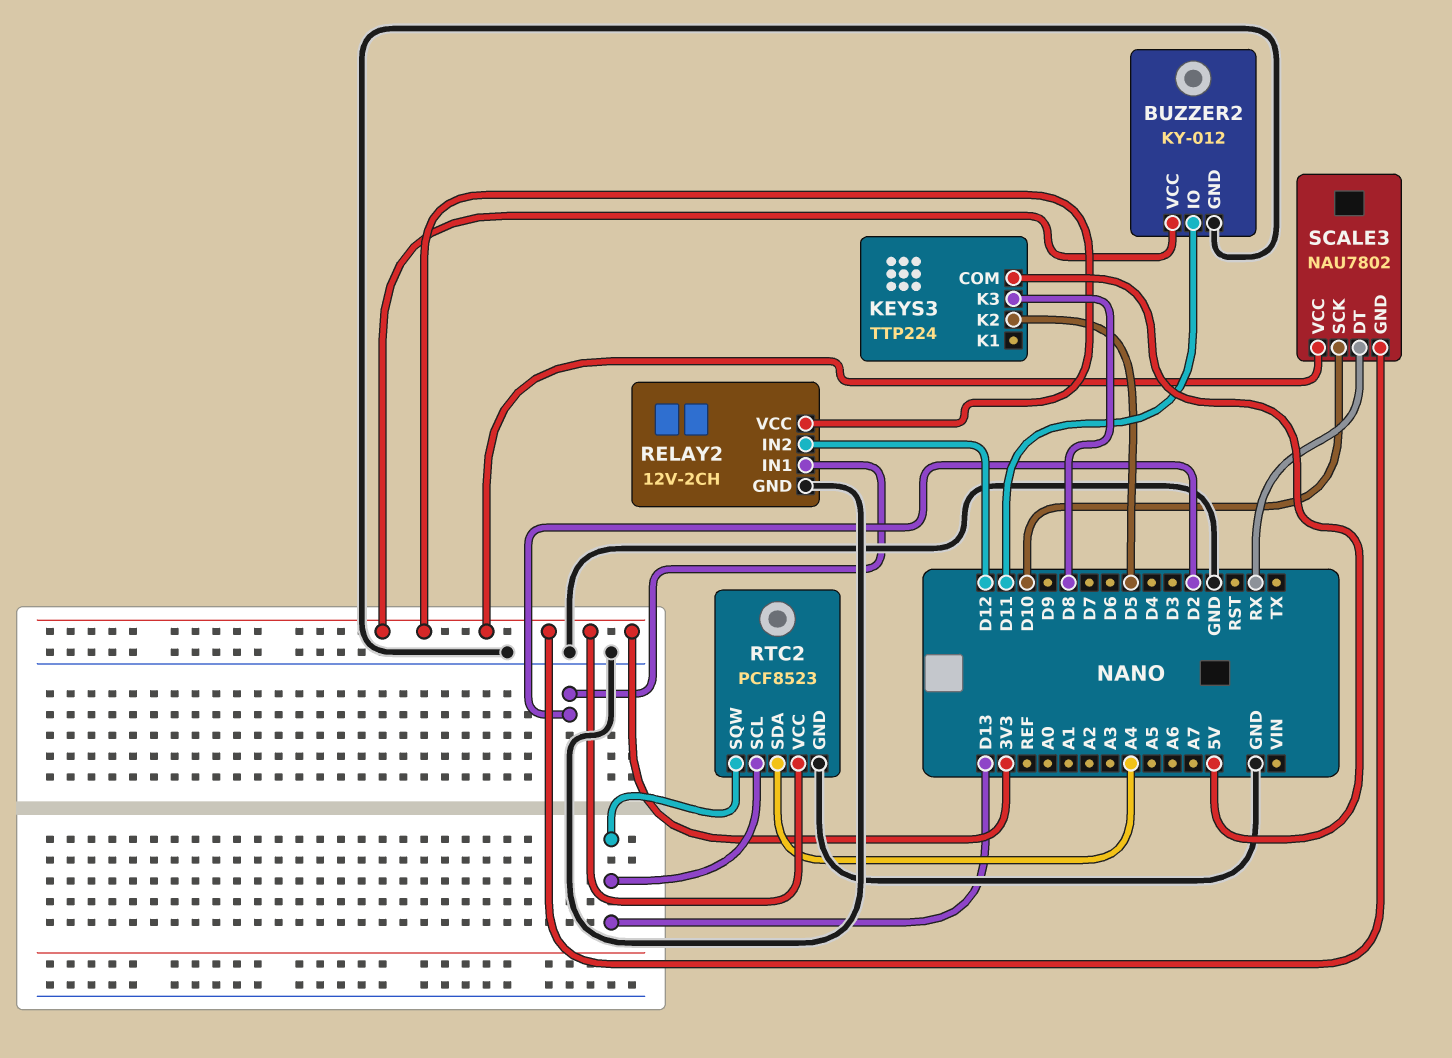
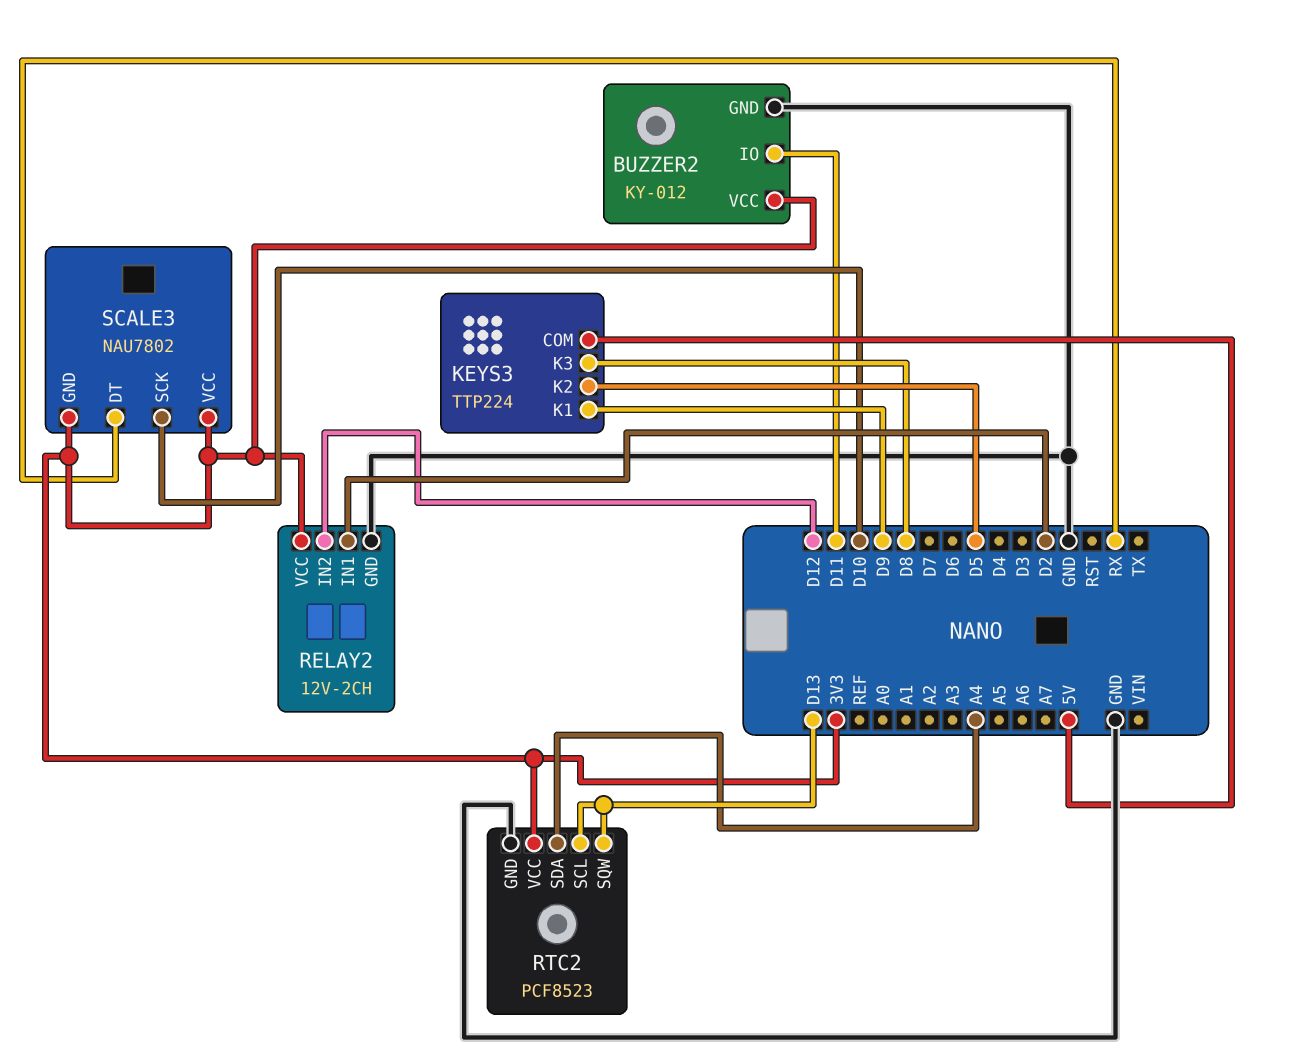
KEYS3 pin K1: none -> D9

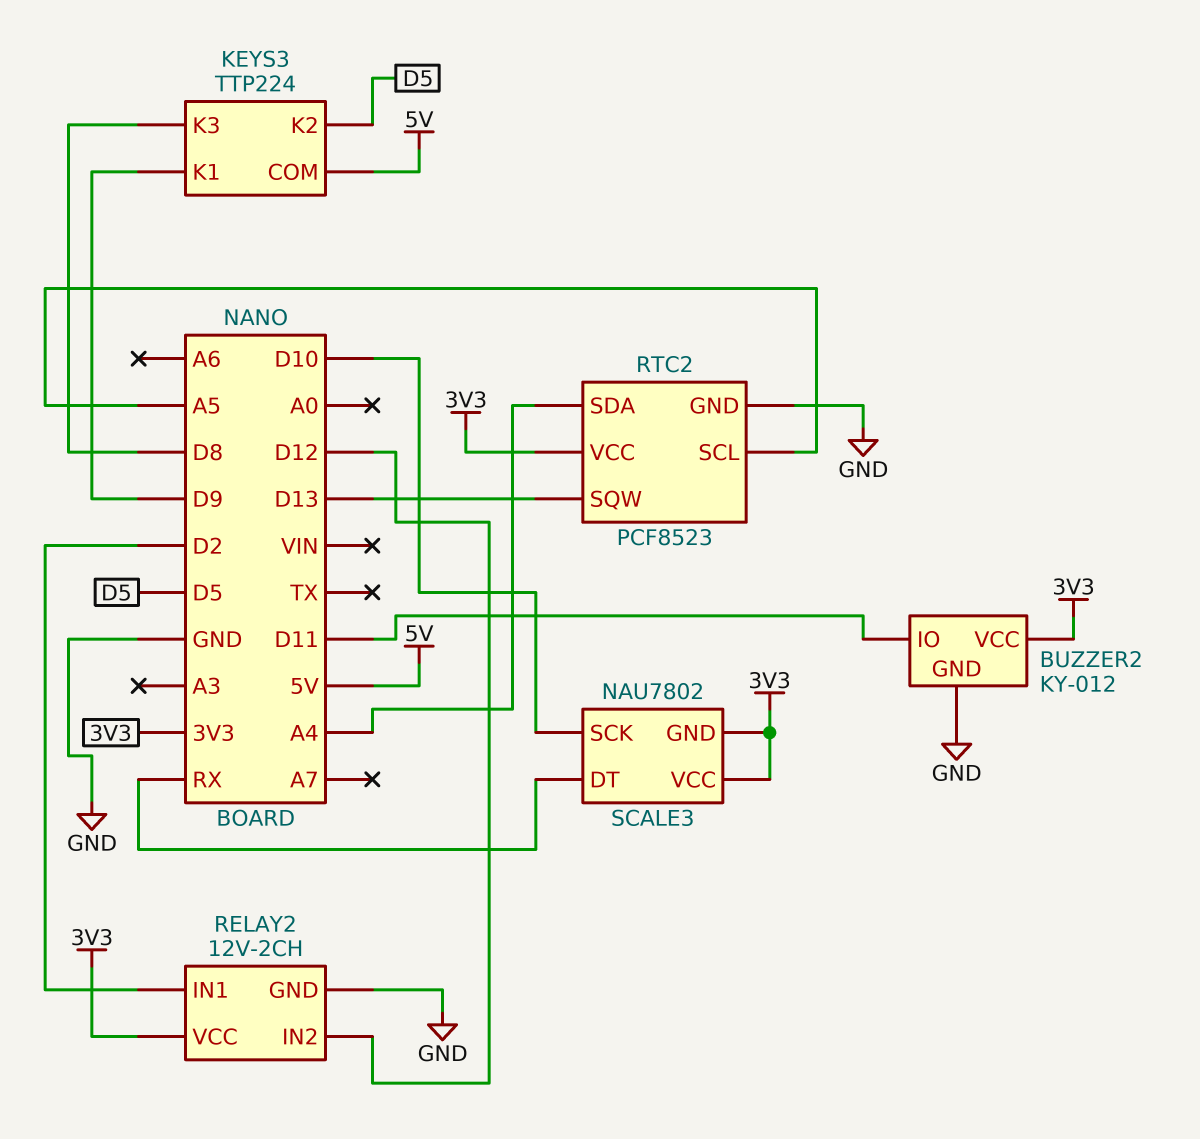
RTC2 pin SCL: D13 -> A5

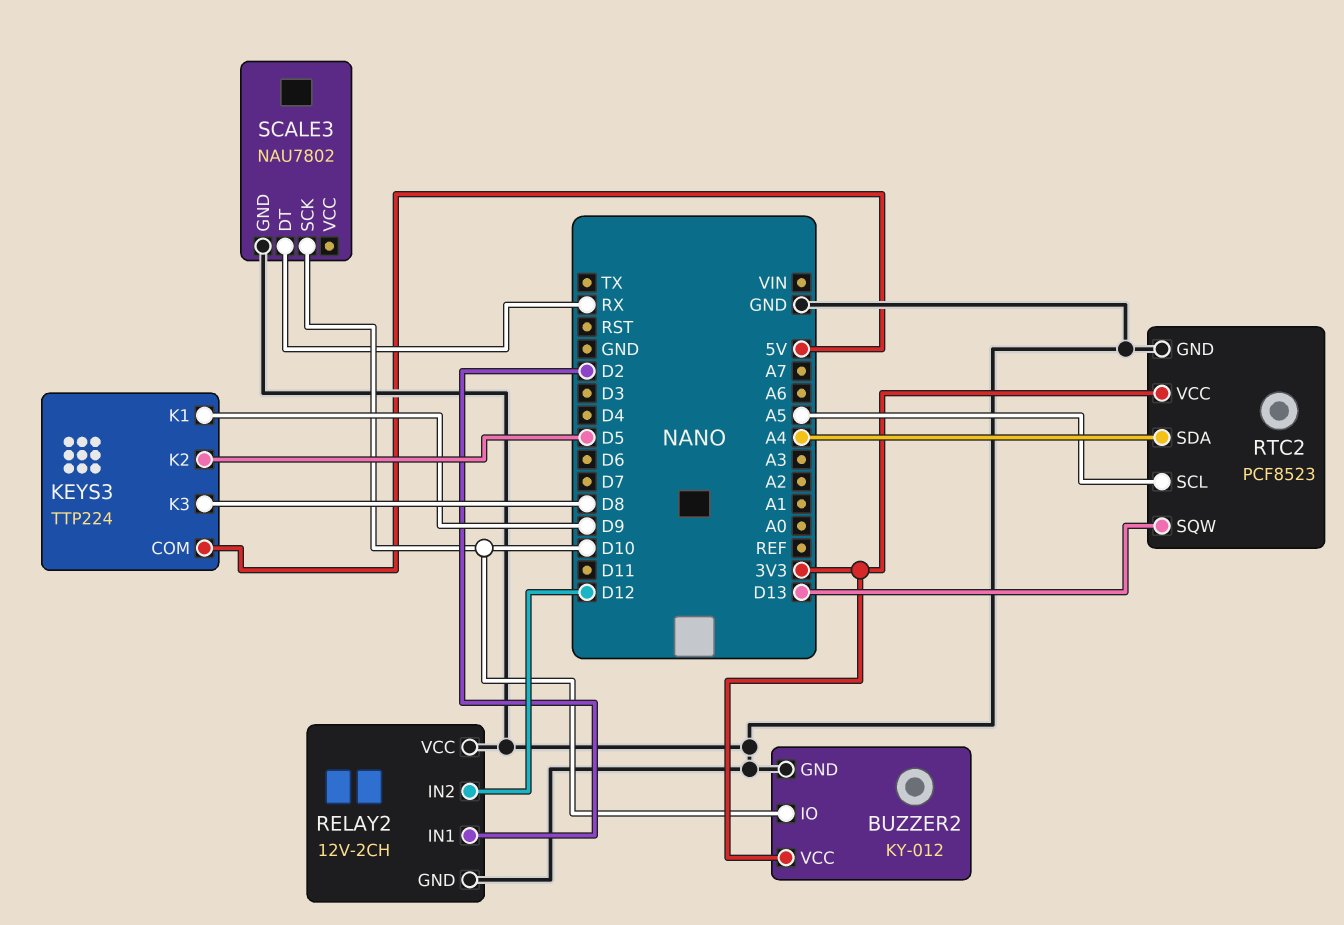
BUZZER2 pin IO: D11 -> D10
RELAY2 pin VCC: 3V3 -> GND
SCALE3 pin GND: 3V3 -> GND
SCALE3 pin VCC: 3V3 -> none

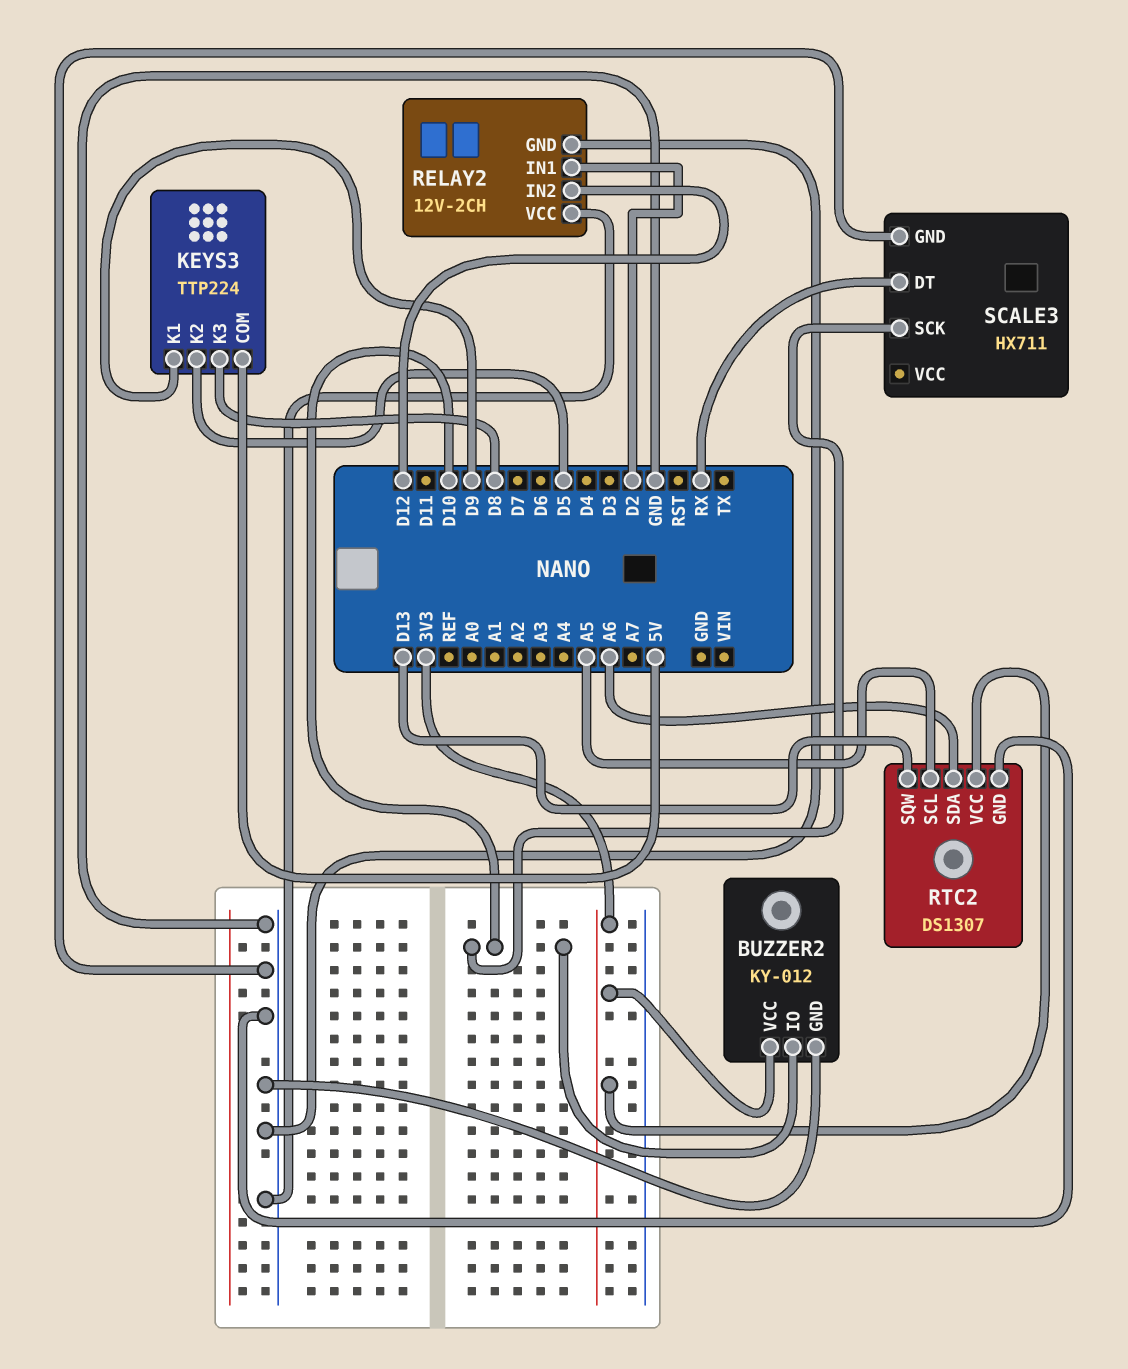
RTC2: PCF8523 -> DS1307
RTC2 pin SDA: A4 -> A6
SCALE3: NAU7802 -> HX711

